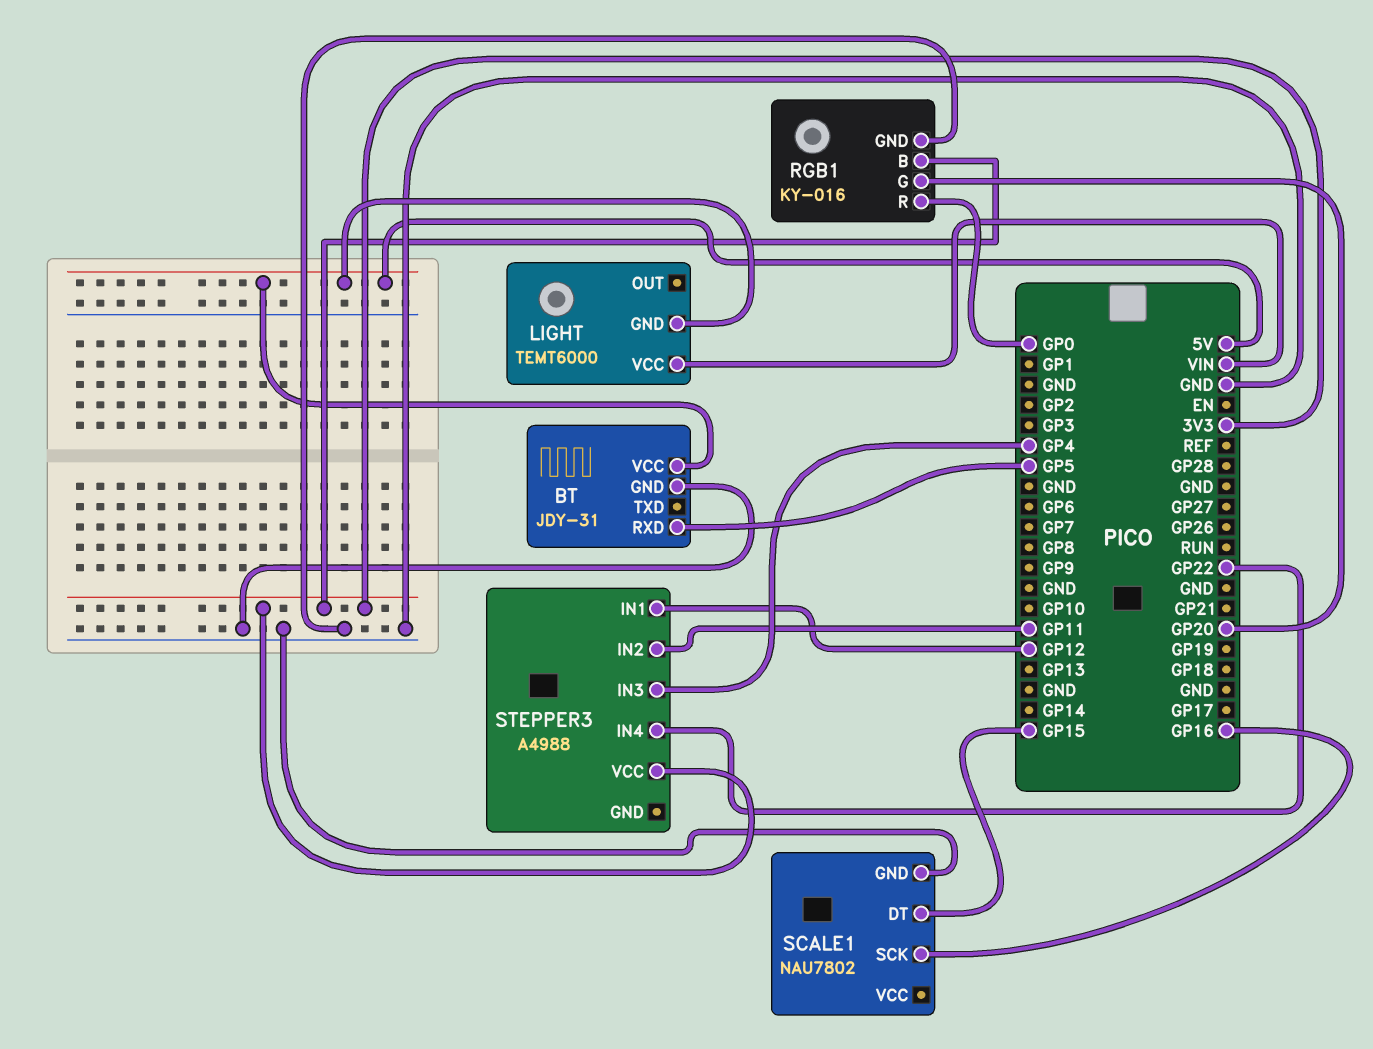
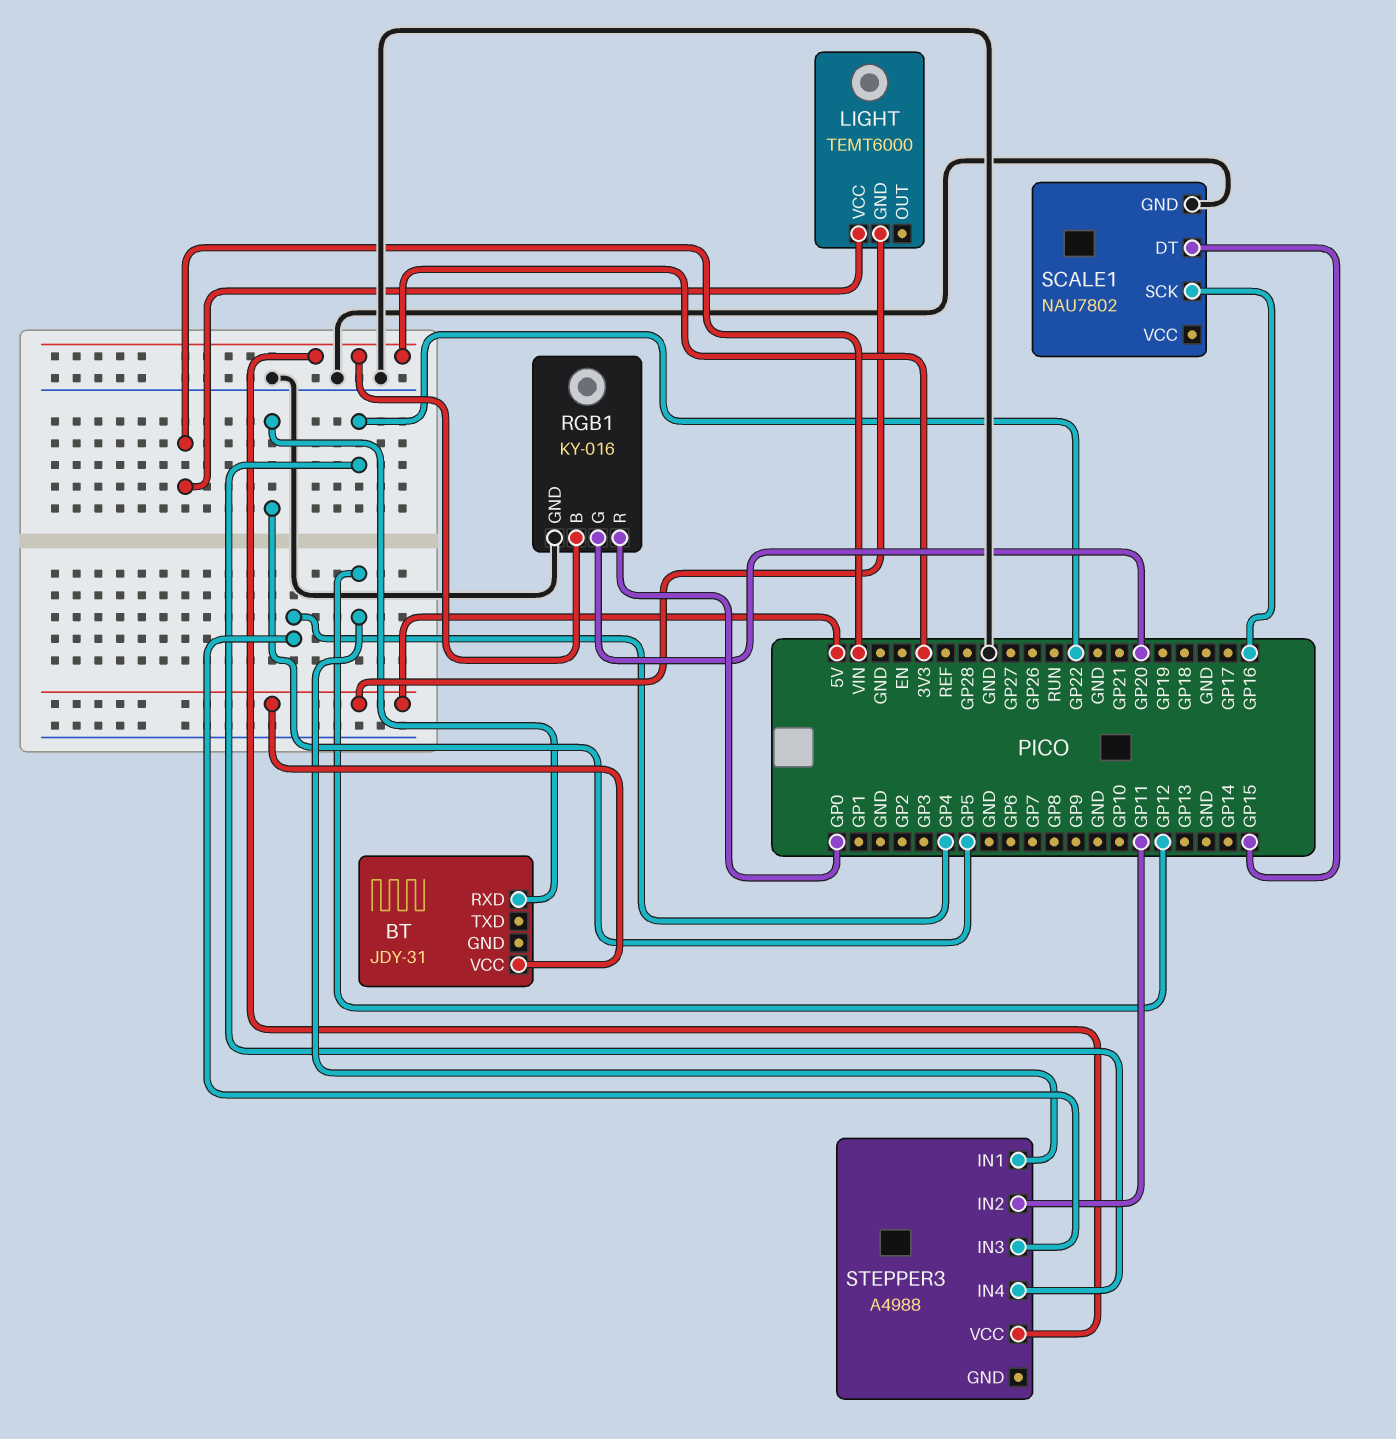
BT pin GND: GND -> none

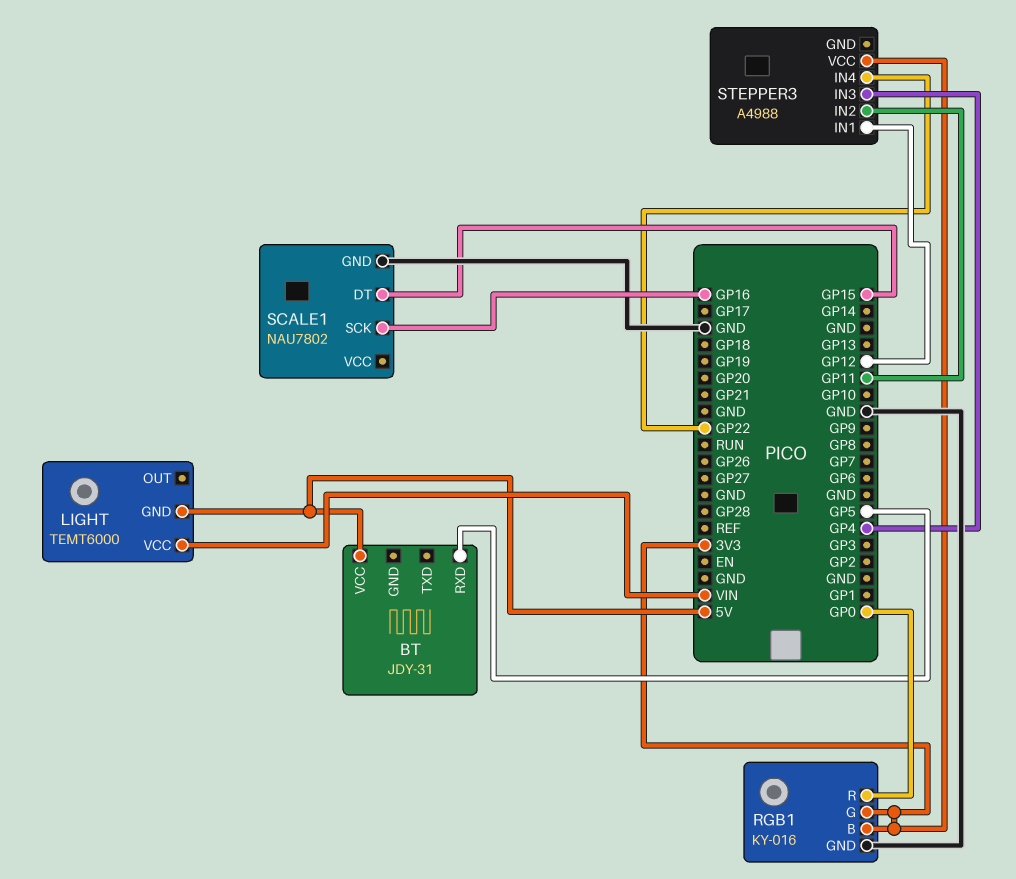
RGB1 pin G: GP20 -> 3V3

